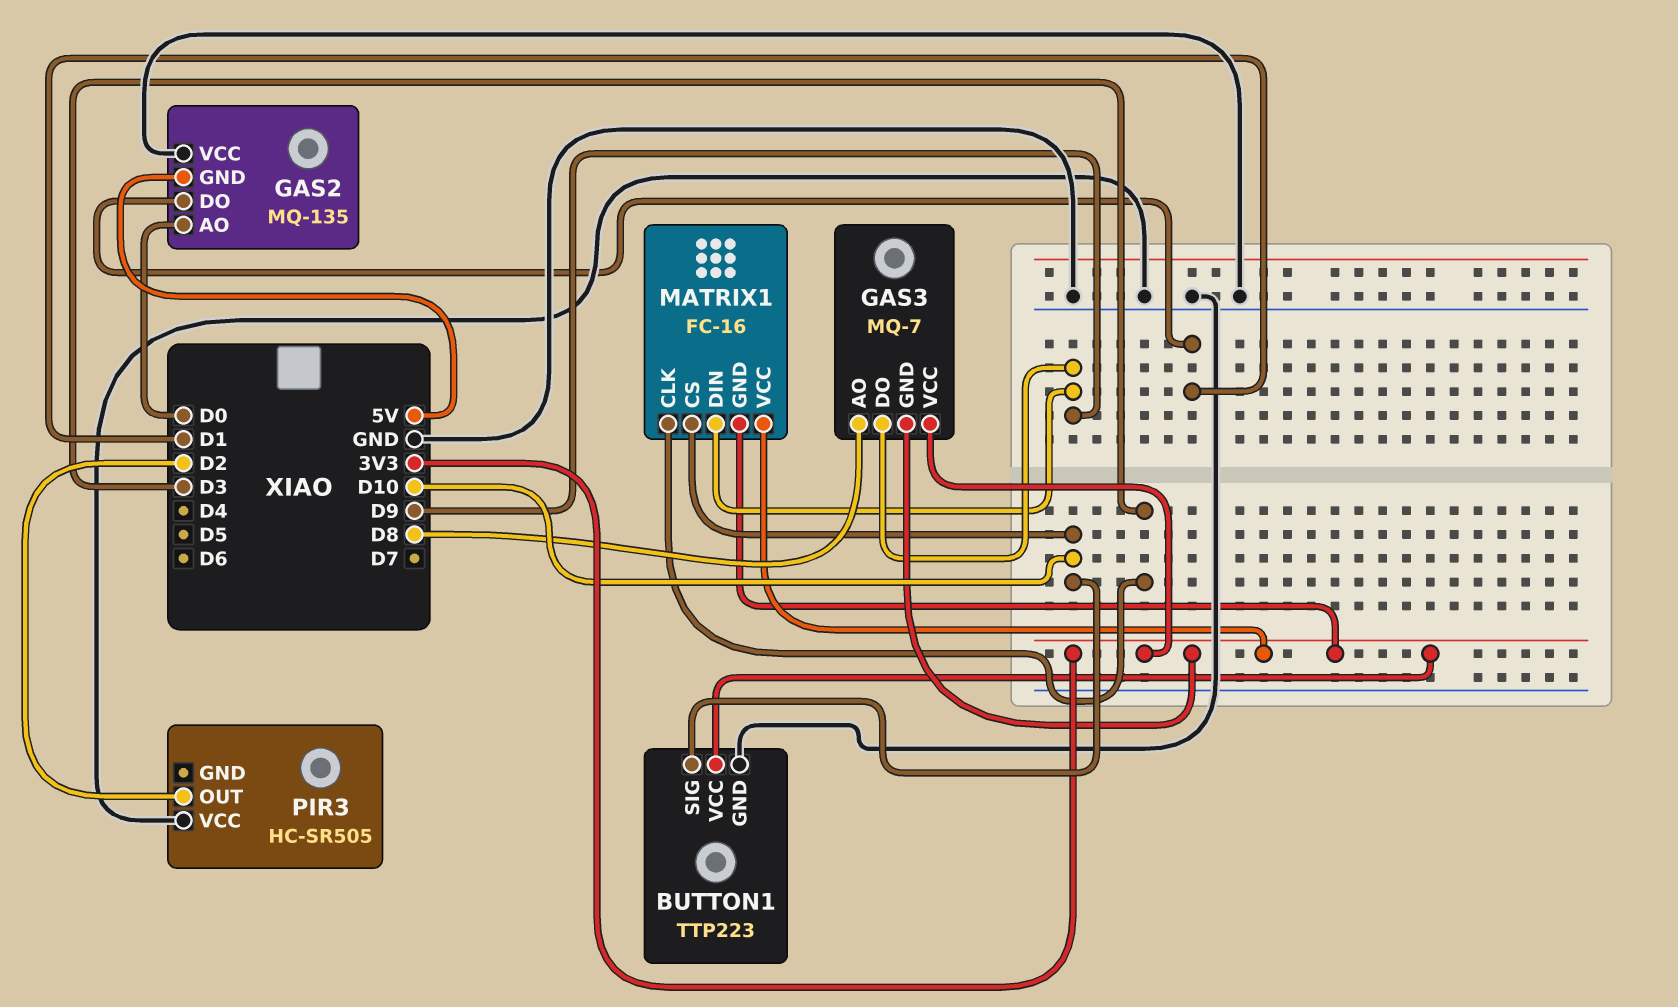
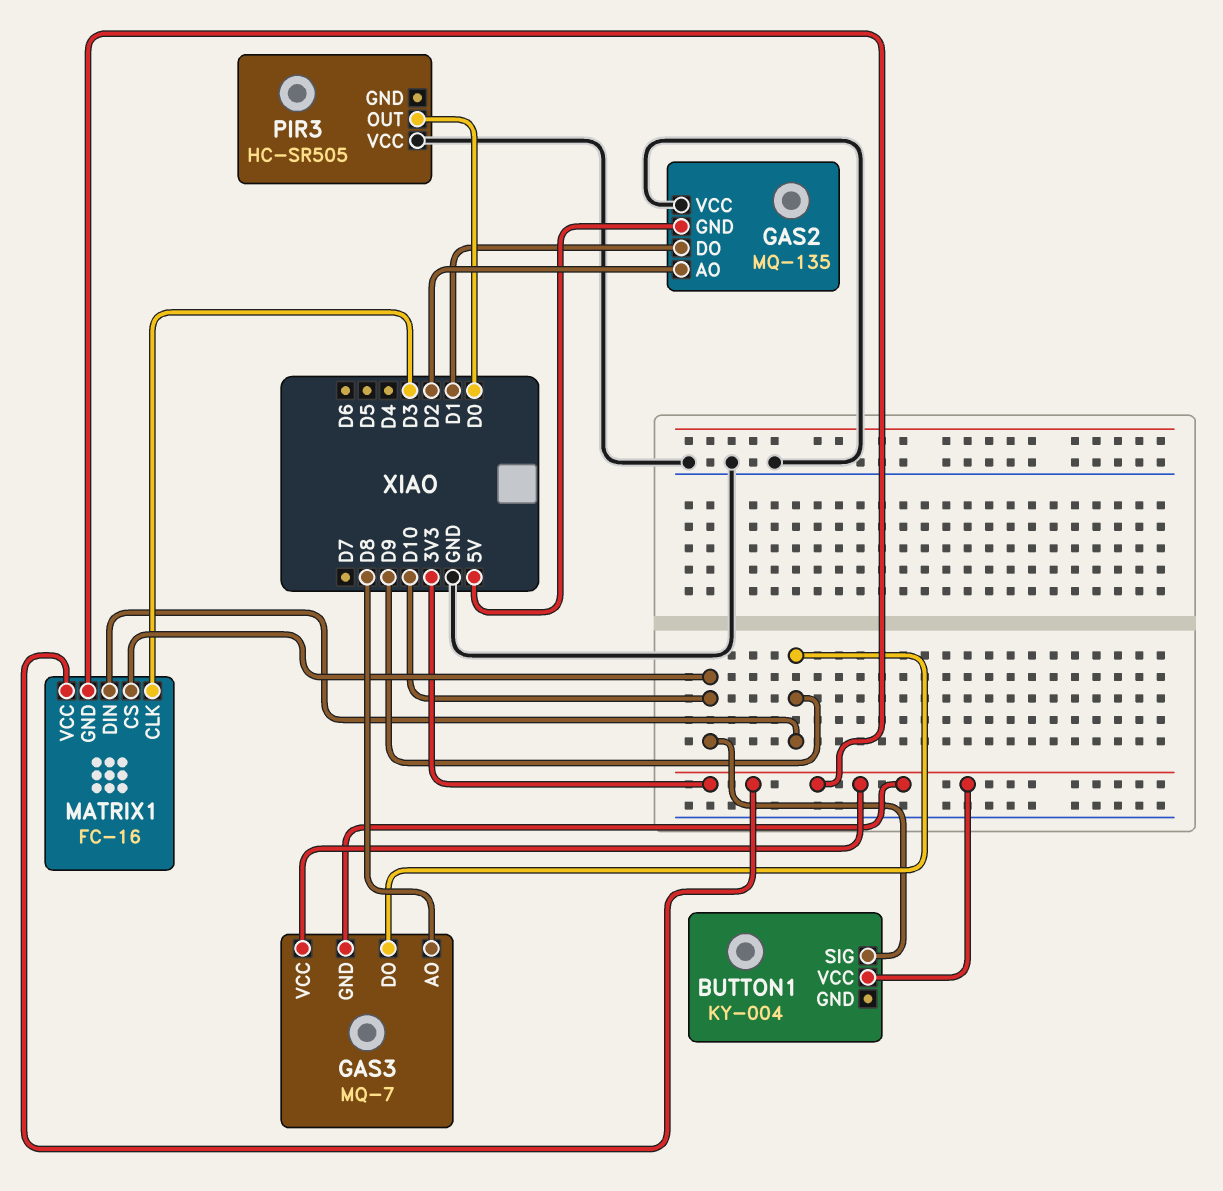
BUTTON1: TTP223 -> KY-004
BUTTON1 pin GND: GND -> none
GAS2 pin AO: D0 -> D2
PIR3 pin OUT: D2 -> D0

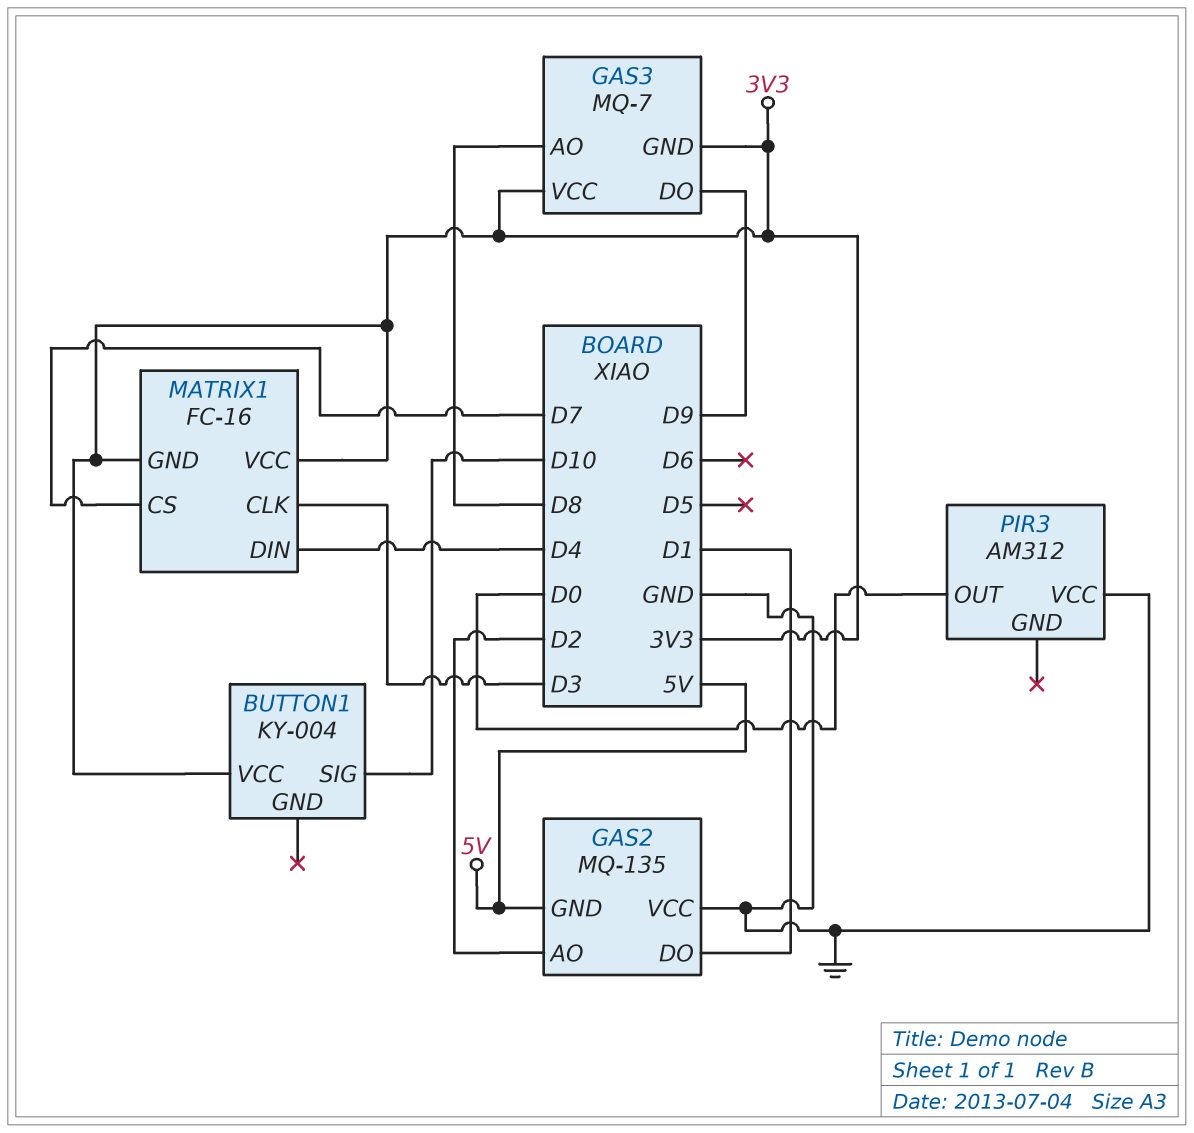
MATRIX1 pin CS: D10 -> D7
MATRIX1 pin DIN: D9 -> D4
PIR3: HC-SR505 -> AM312

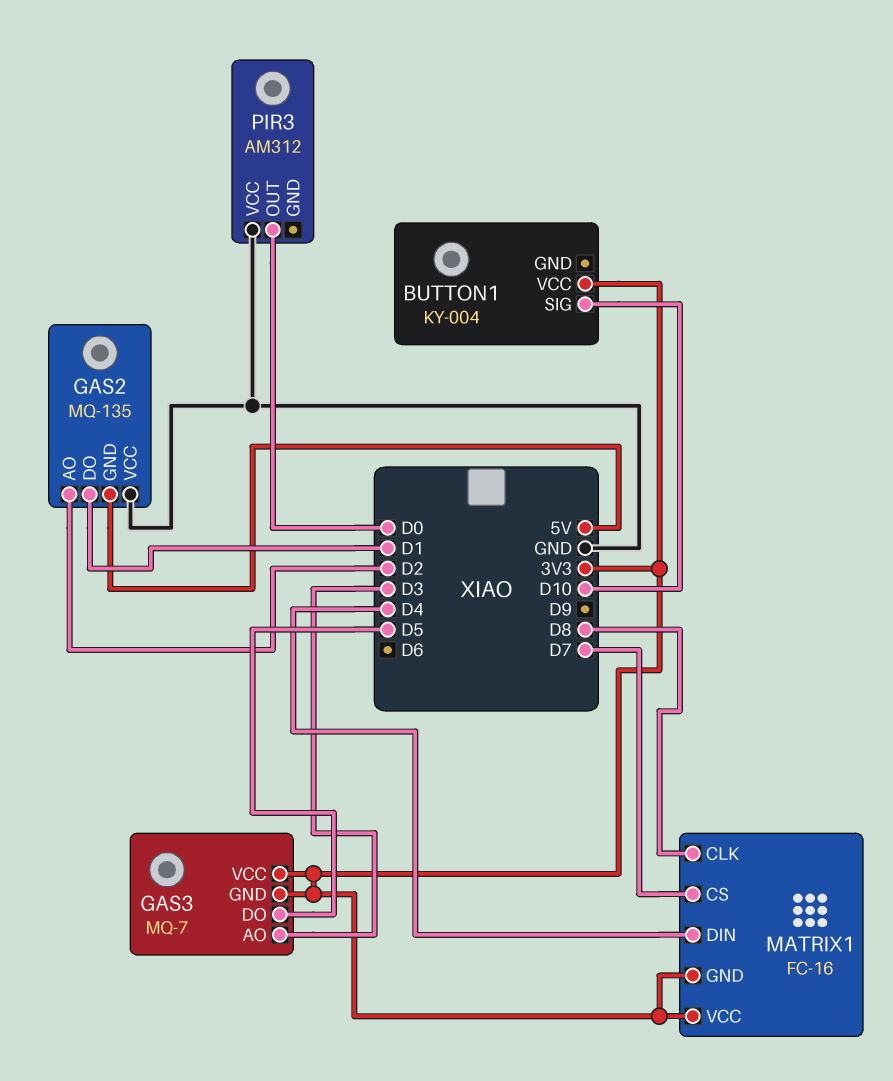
GAS3 pin AO: D8 -> D3
GAS3 pin DO: D9 -> D5
MATRIX1 pin CLK: D3 -> D8

